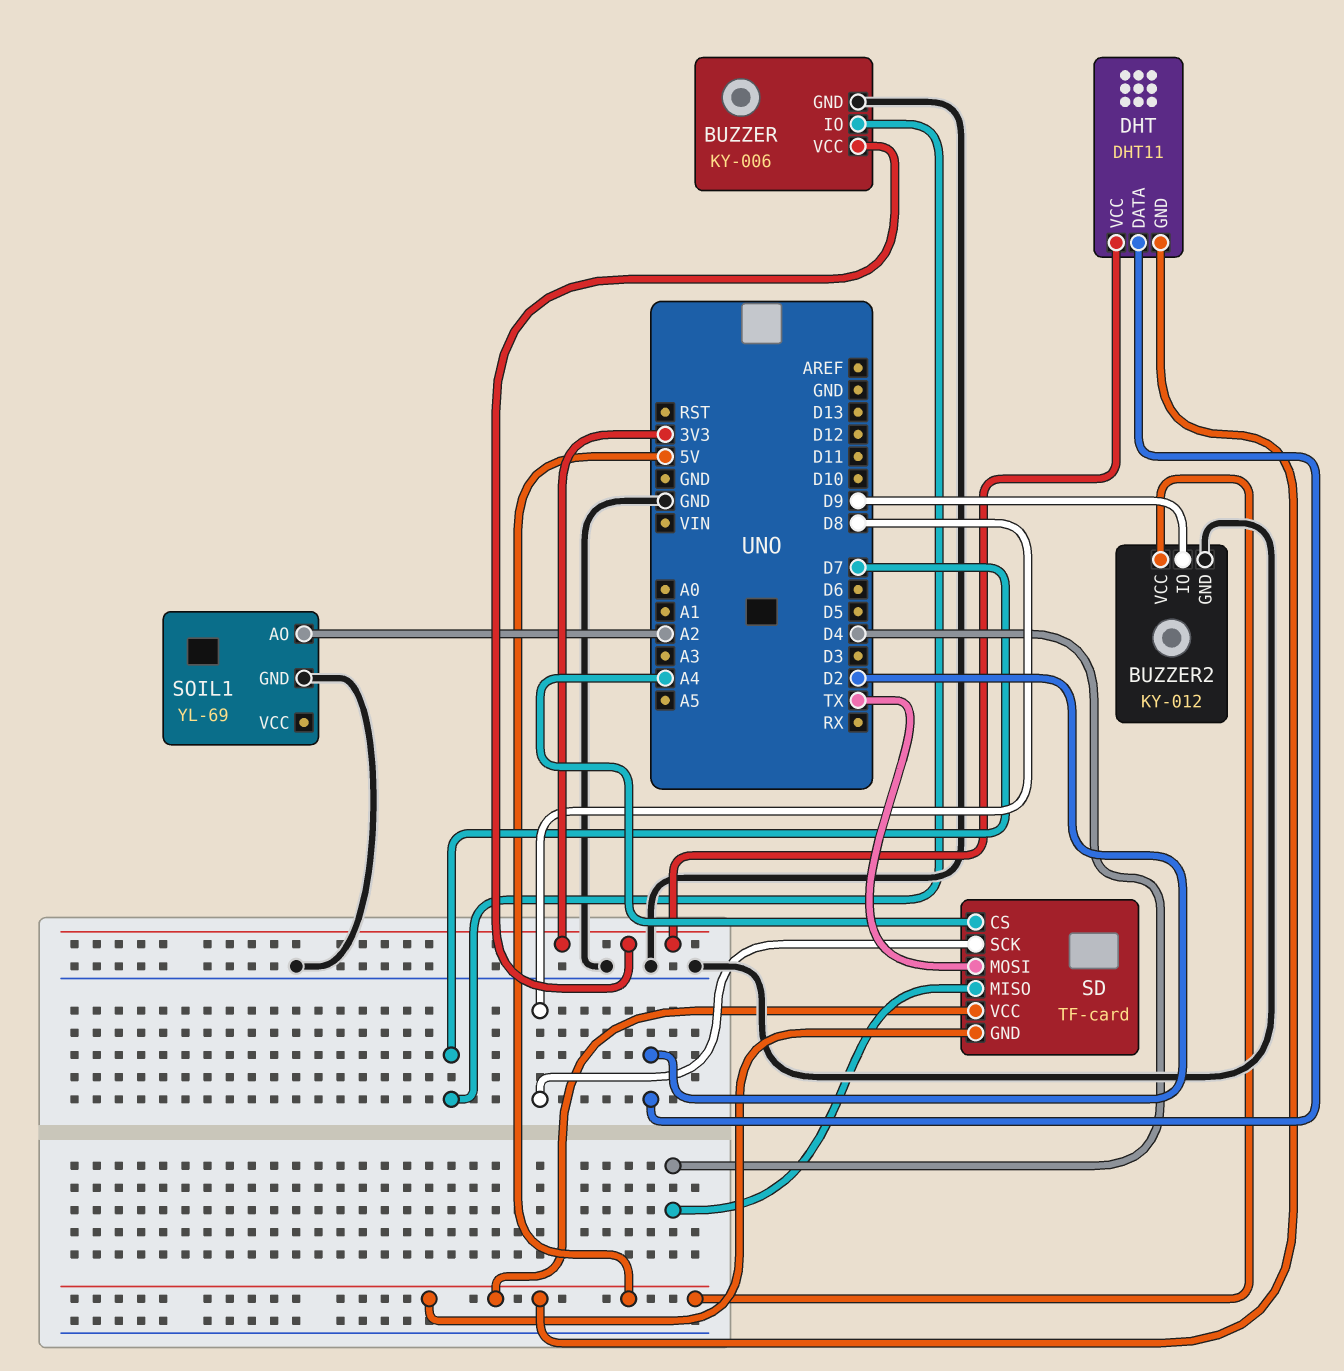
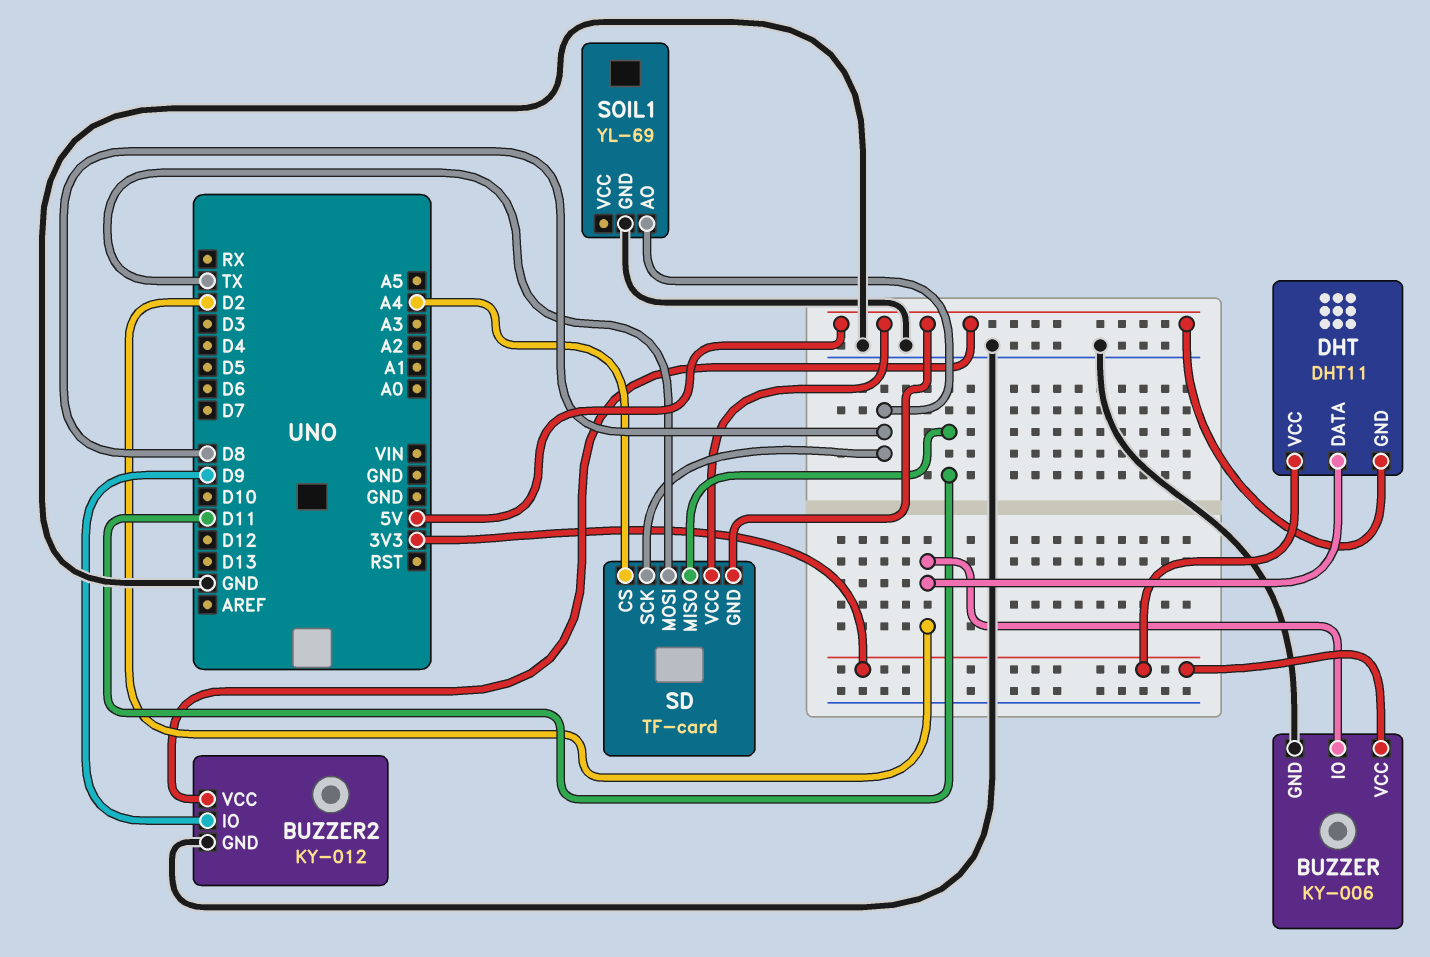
BUZZER pin IO: D7 -> D2
SD pin MISO: D4 -> D11
SOIL1 pin AO: A2 -> D8

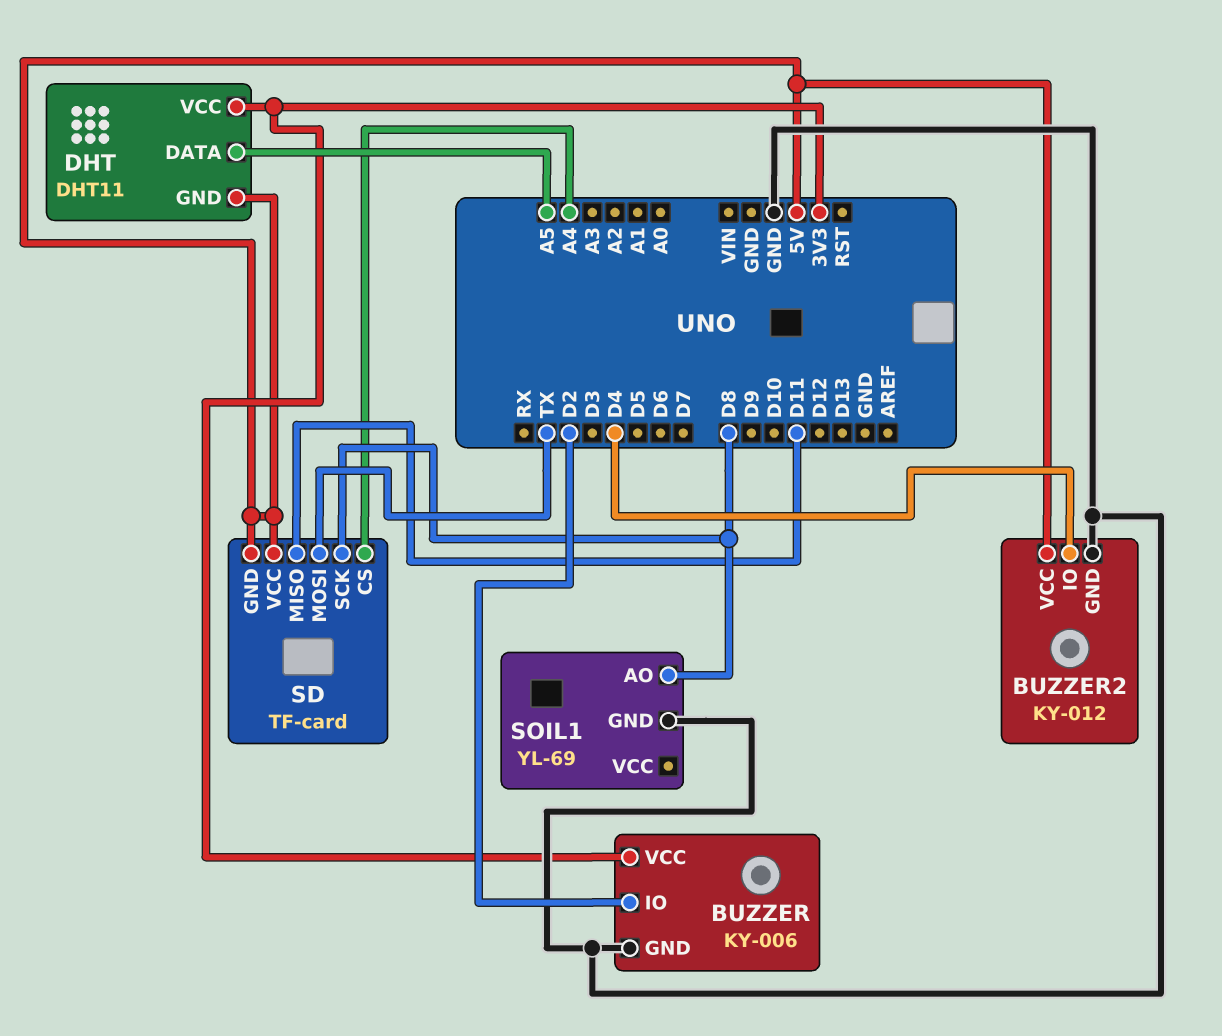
BUZZER2 pin IO: D9 -> D4
DHT pin DATA: D2 -> A5

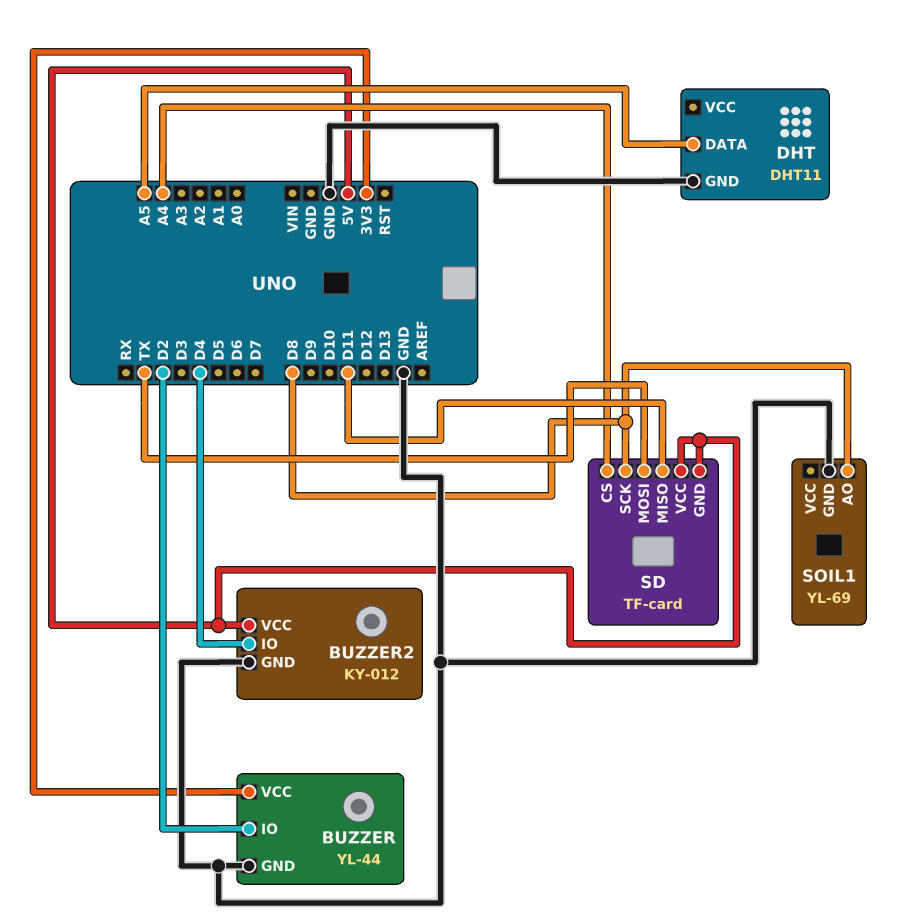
BUZZER: KY-006 -> YL-44
DHT pin GND: 5V -> GND
DHT pin VCC: 3V3 -> none

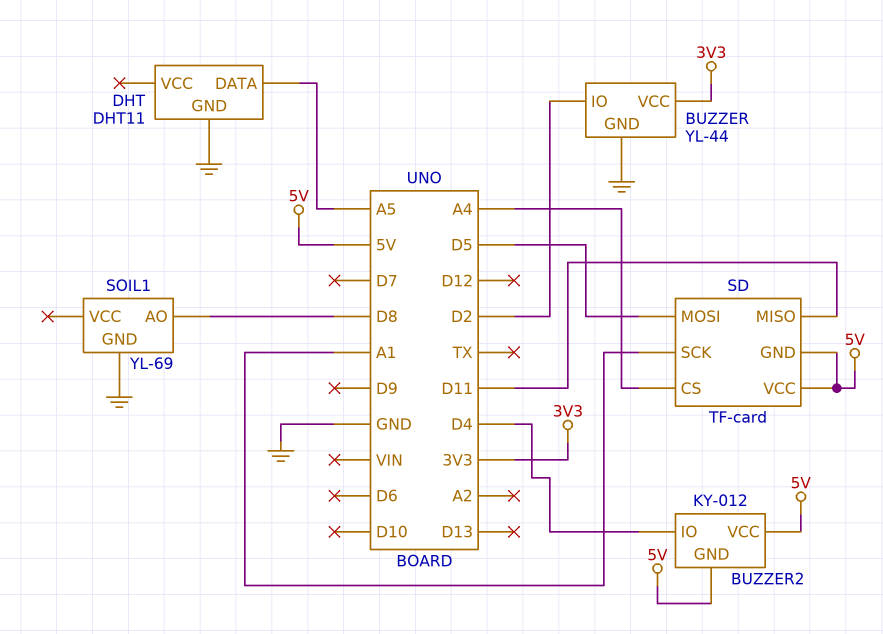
BUZZER2 pin GND: GND -> 5V
SD pin MOSI: TX -> D5
SD pin SCK: D8 -> A1

